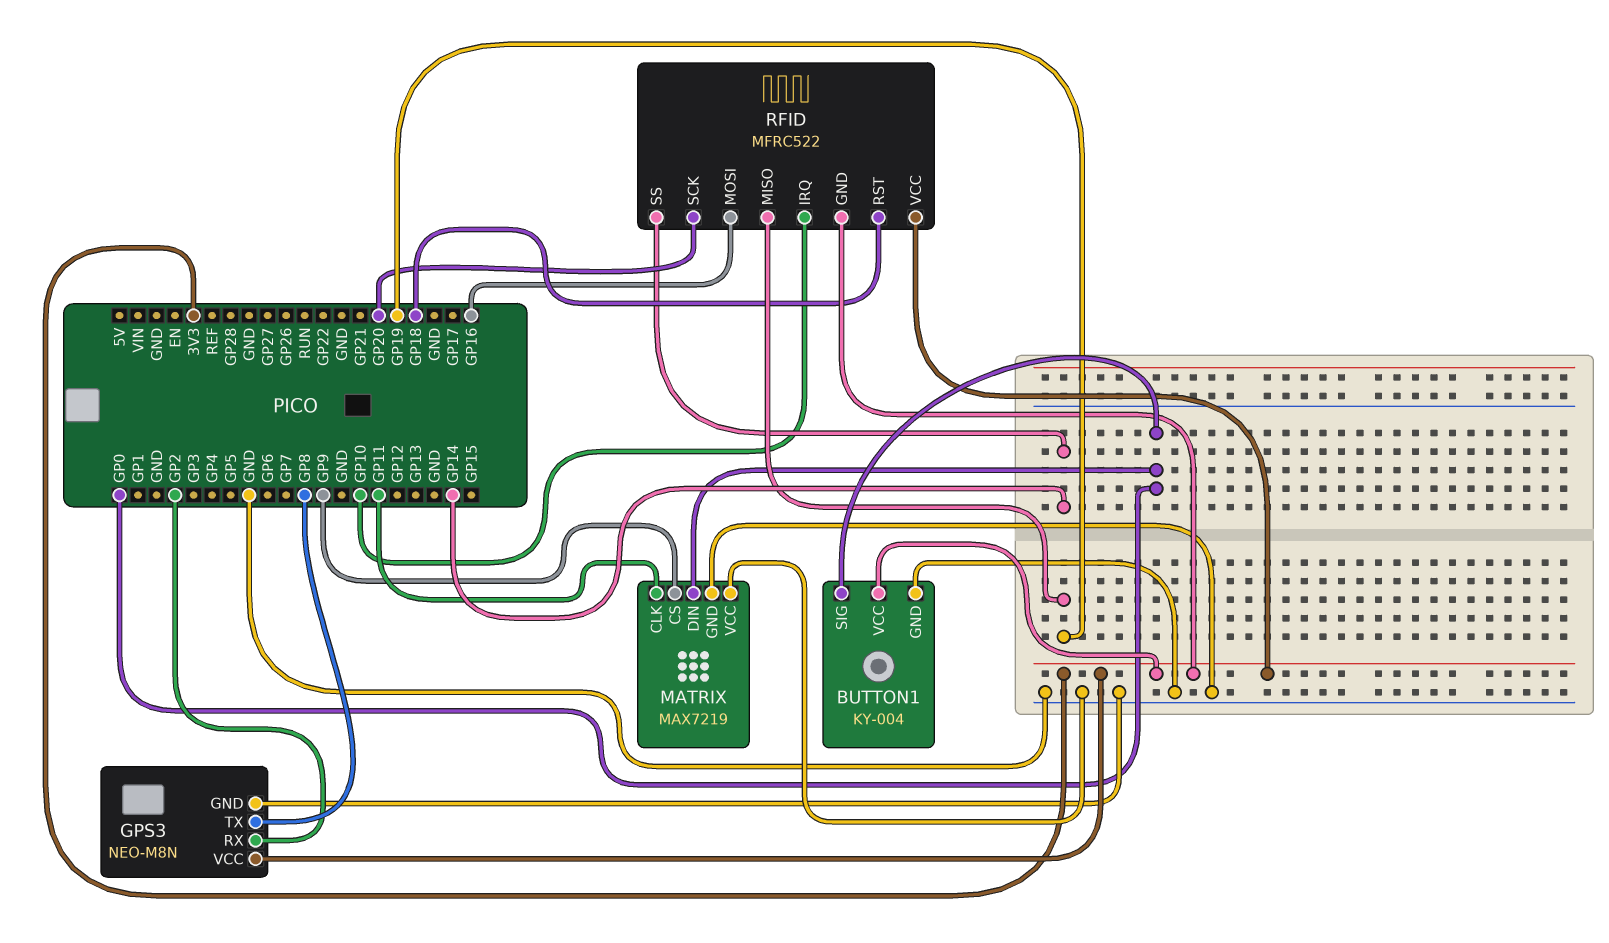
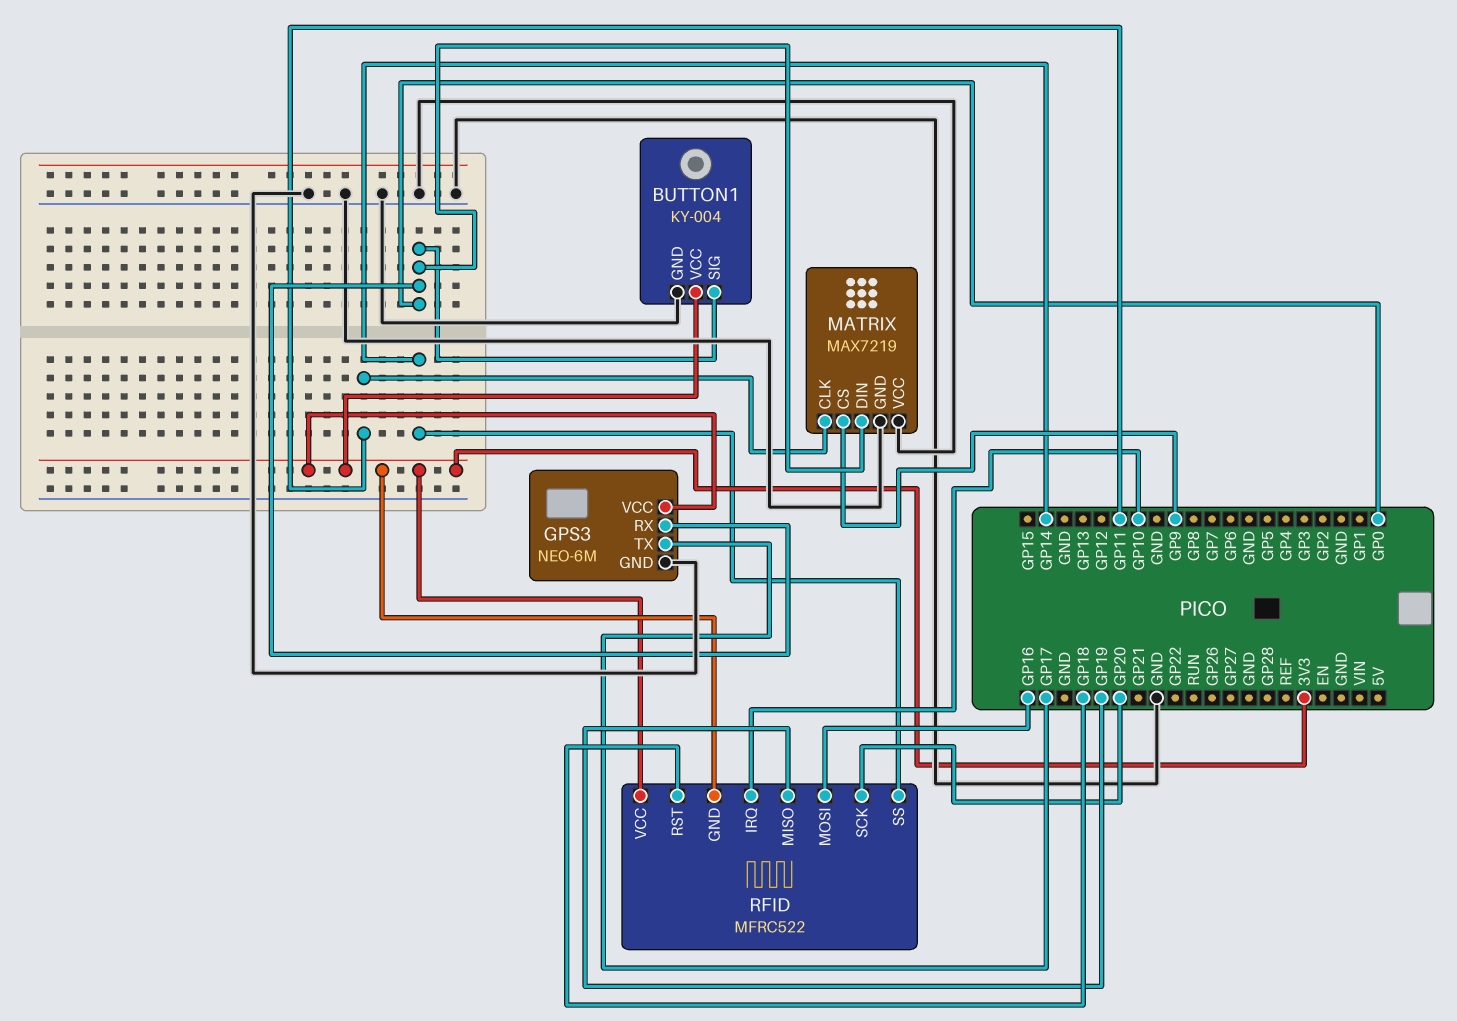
GPS3: NEO-M8N -> NEO-6M
GPS3 pin RX: GP2 -> GP0
GPS3 pin TX: GP8 -> GP17

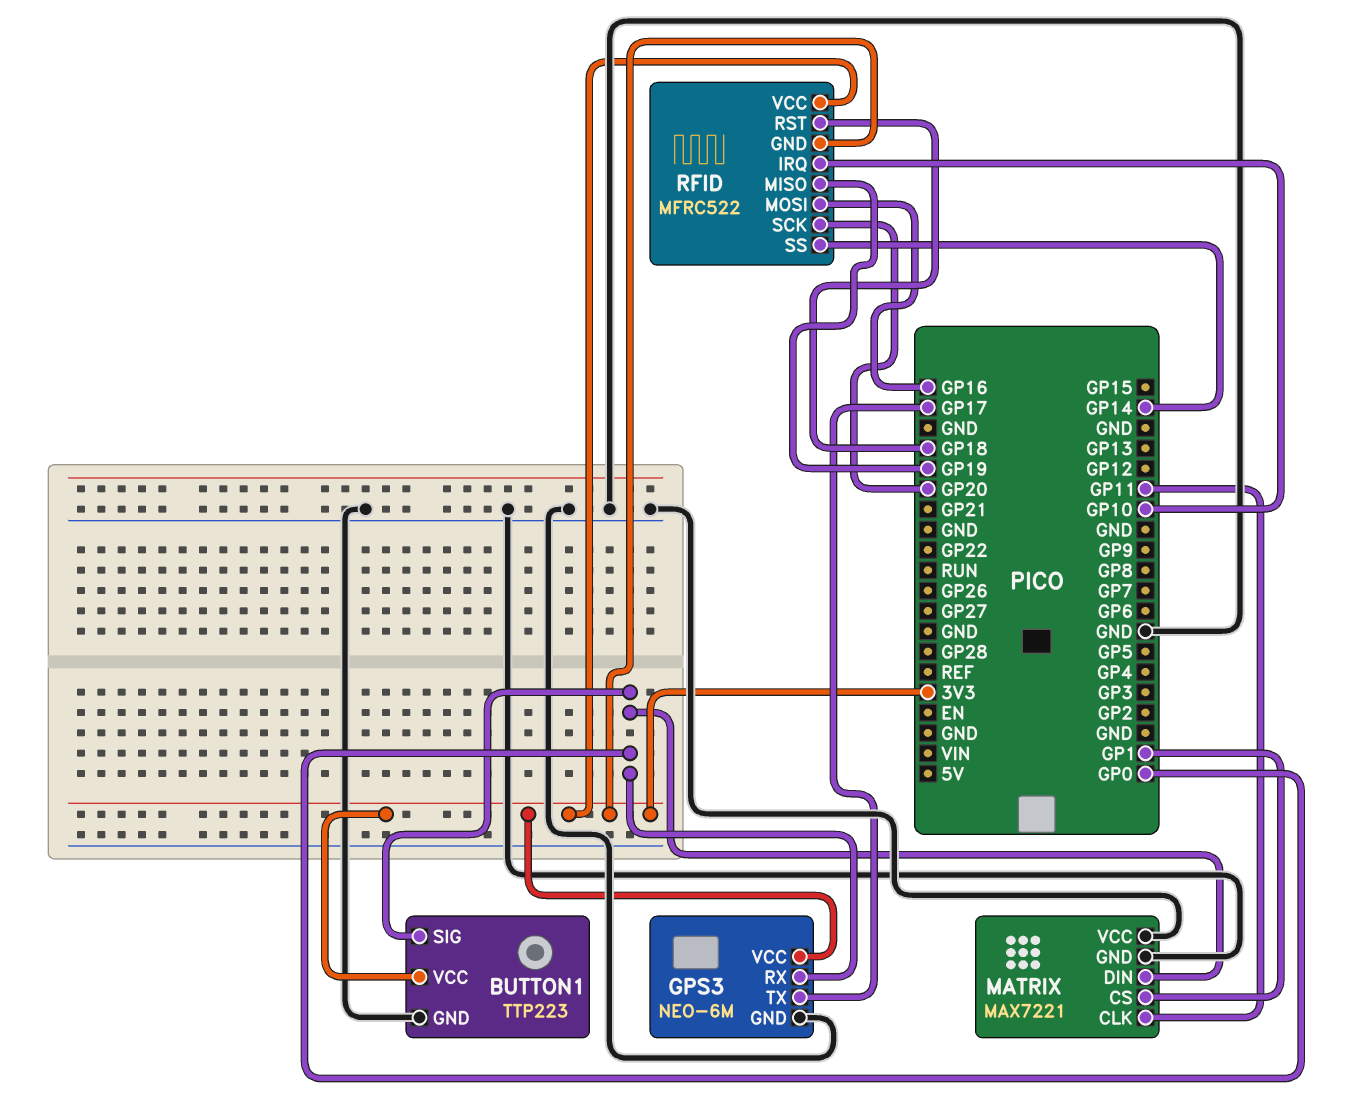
BUTTON1: KY-004 -> TTP223
MATRIX: MAX7219 -> MAX7221
MATRIX pin CS: GP9 -> GP1

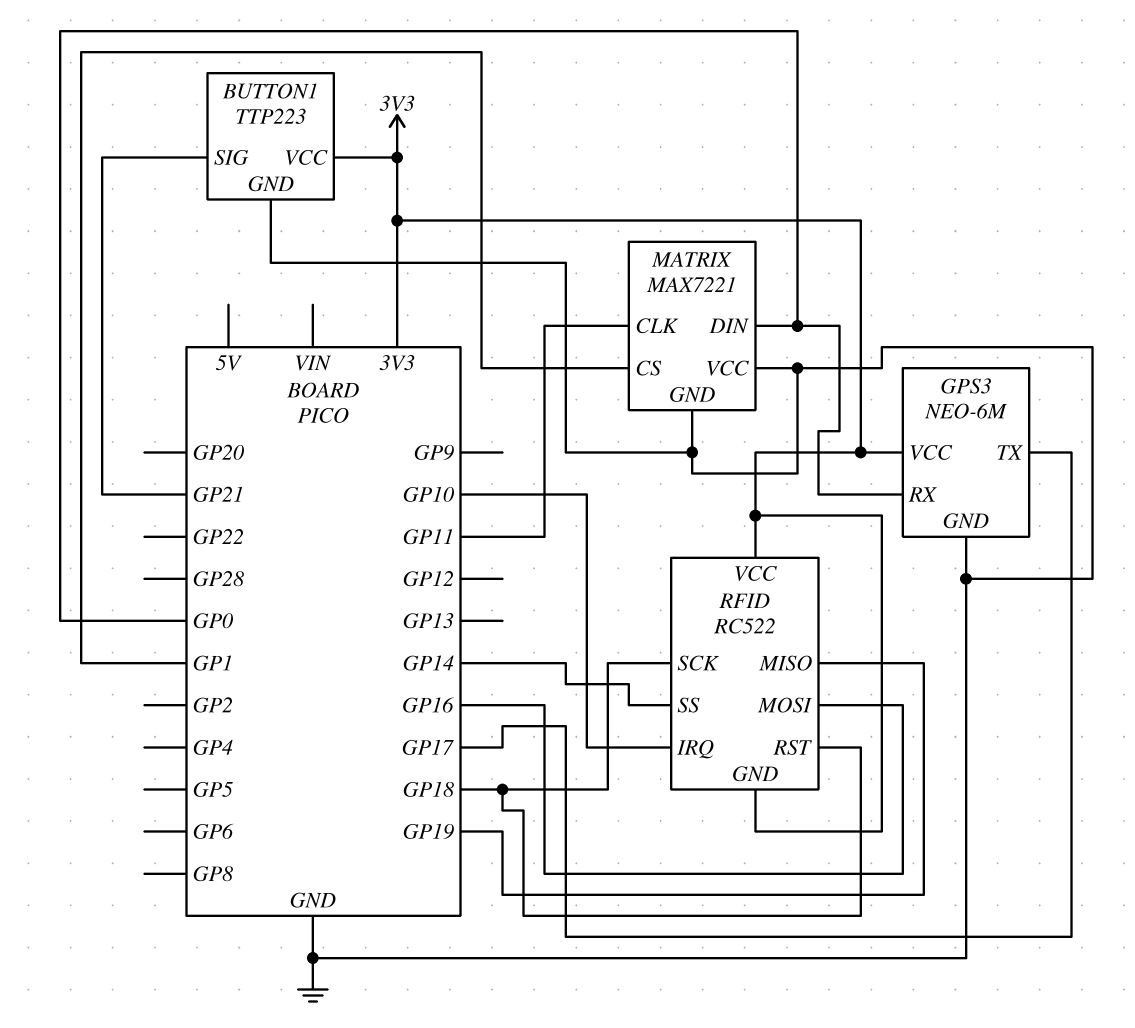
BUTTON1 pin SIG: GP0 -> GP21
RFID: MFRC522 -> RC522
RFID pin SCK: GP20 -> GP18

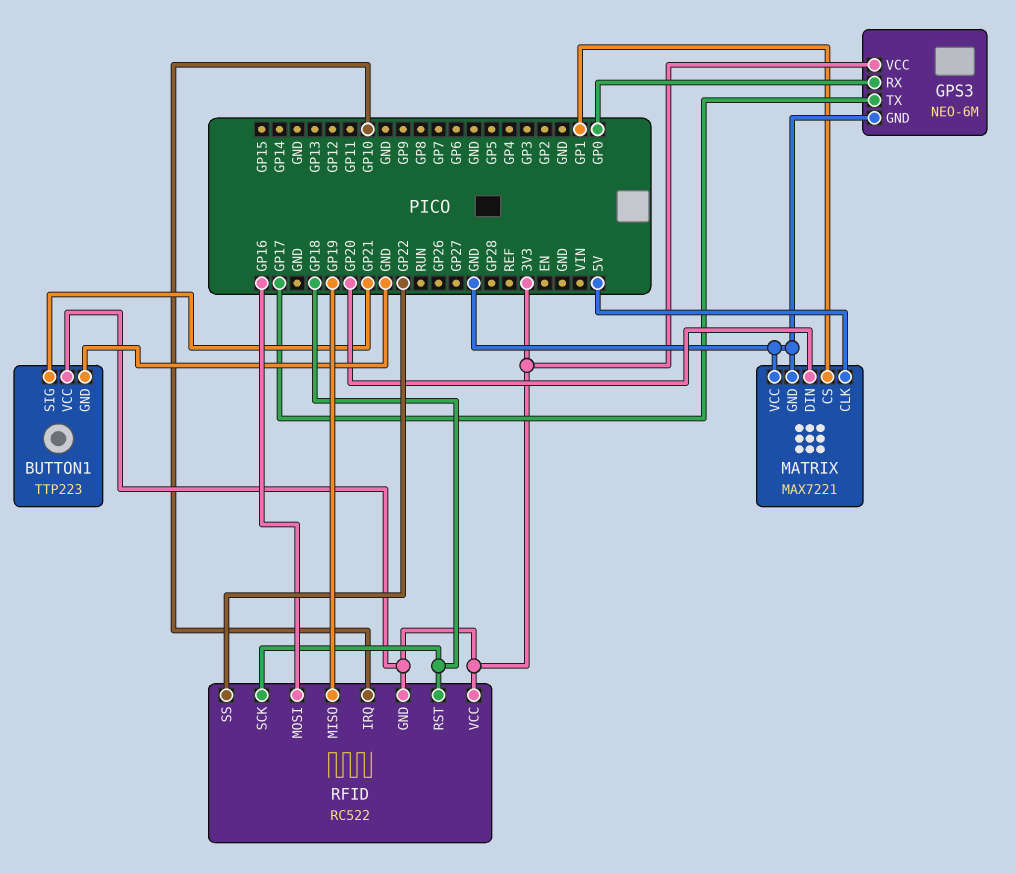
MATRIX pin CLK: GP11 -> 5V
MATRIX pin DIN: GP0 -> GP20
RFID pin SS: GP14 -> GP22

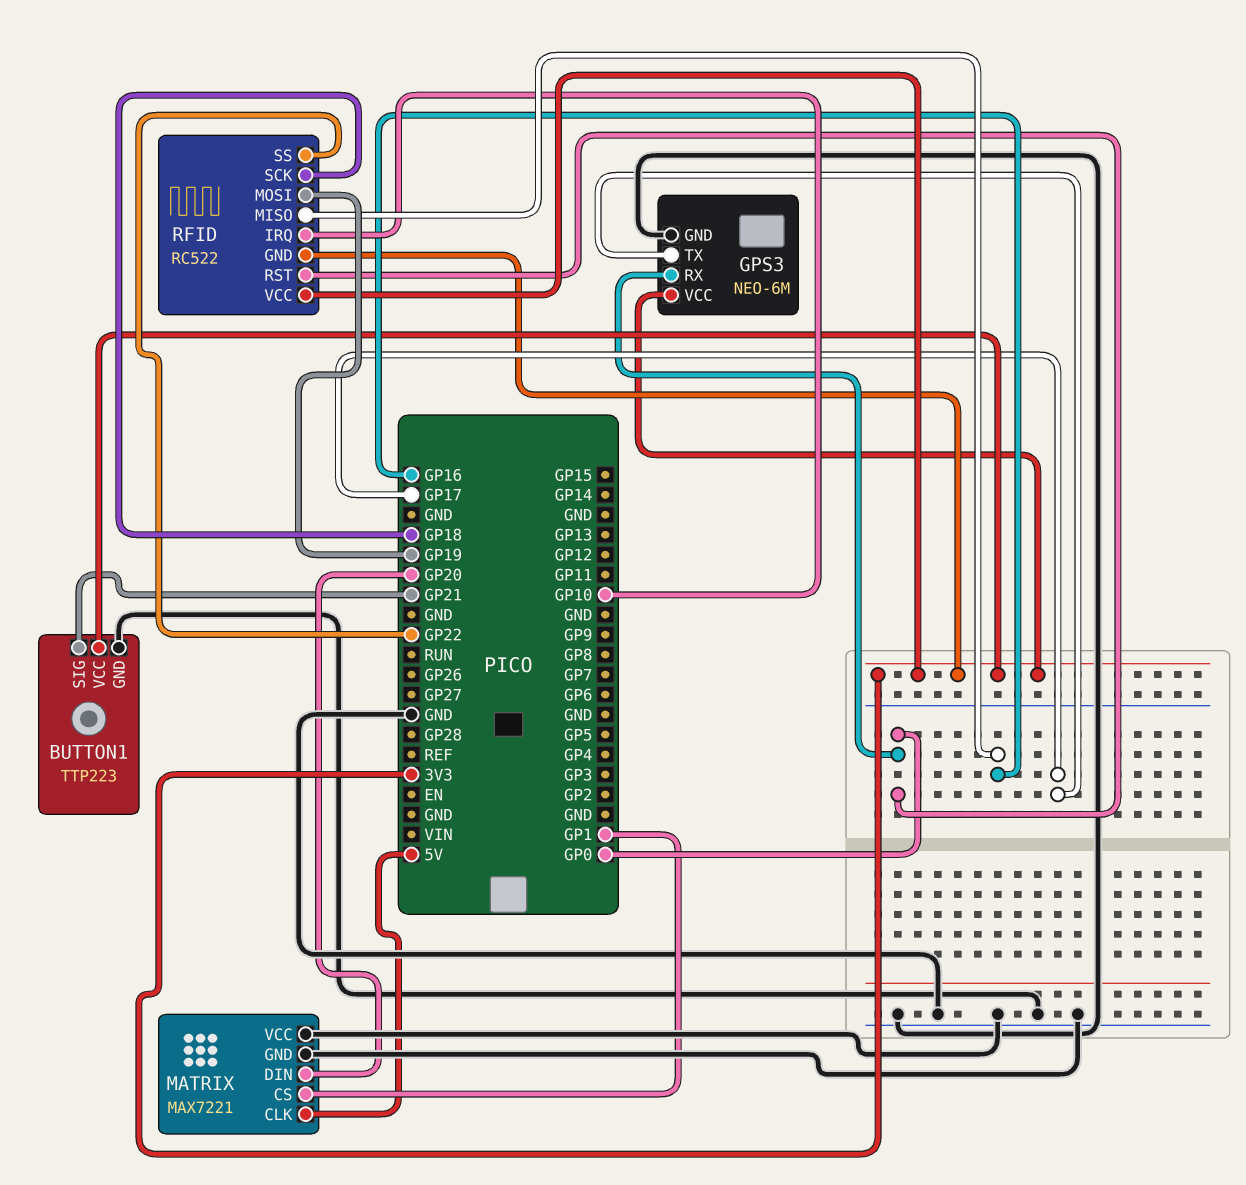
RFID pin MISO: GP19 -> GP16
RFID pin MOSI: GP16 -> GP19
RFID pin RST: GP18 -> GP0

